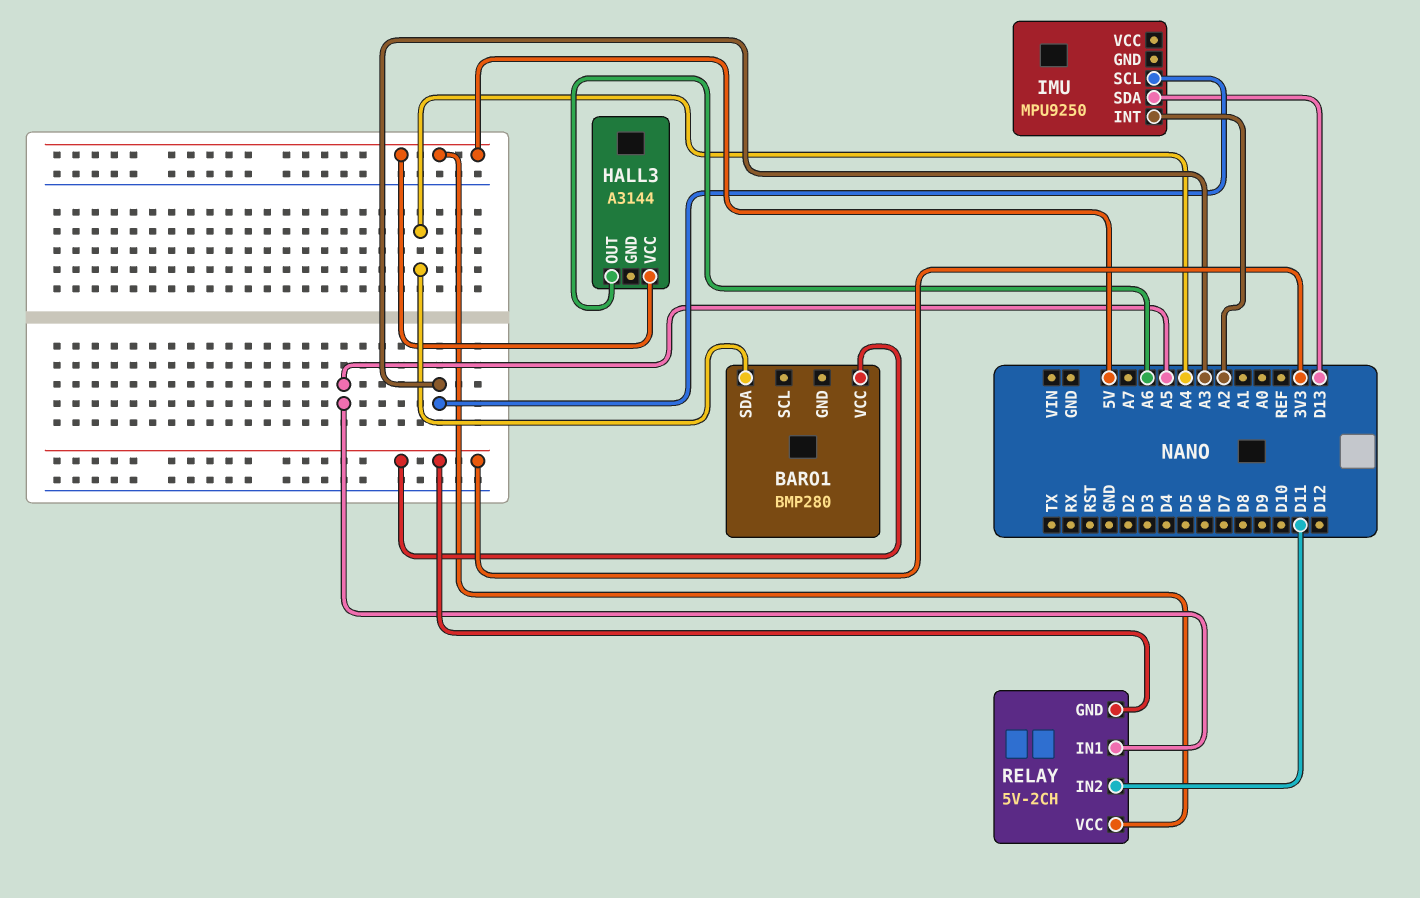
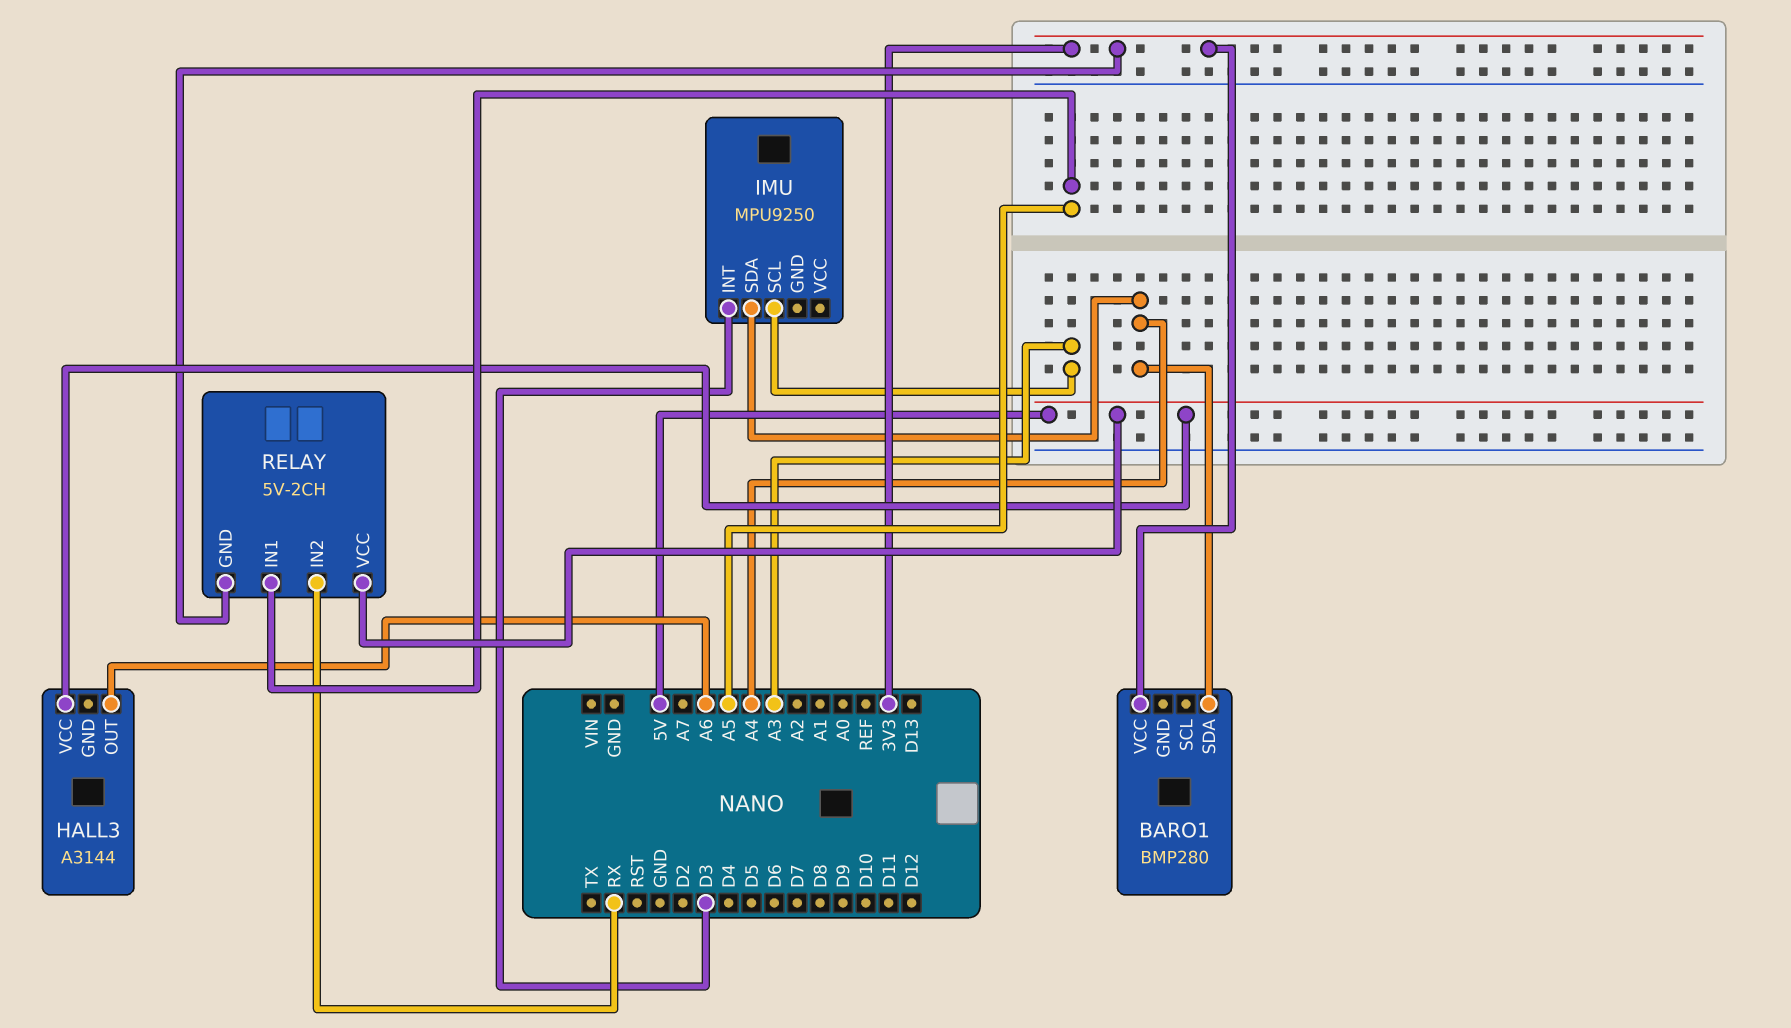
IMU pin INT: A2 -> D3
IMU pin SDA: D13 -> A4
RELAY pin IN2: D11 -> RX

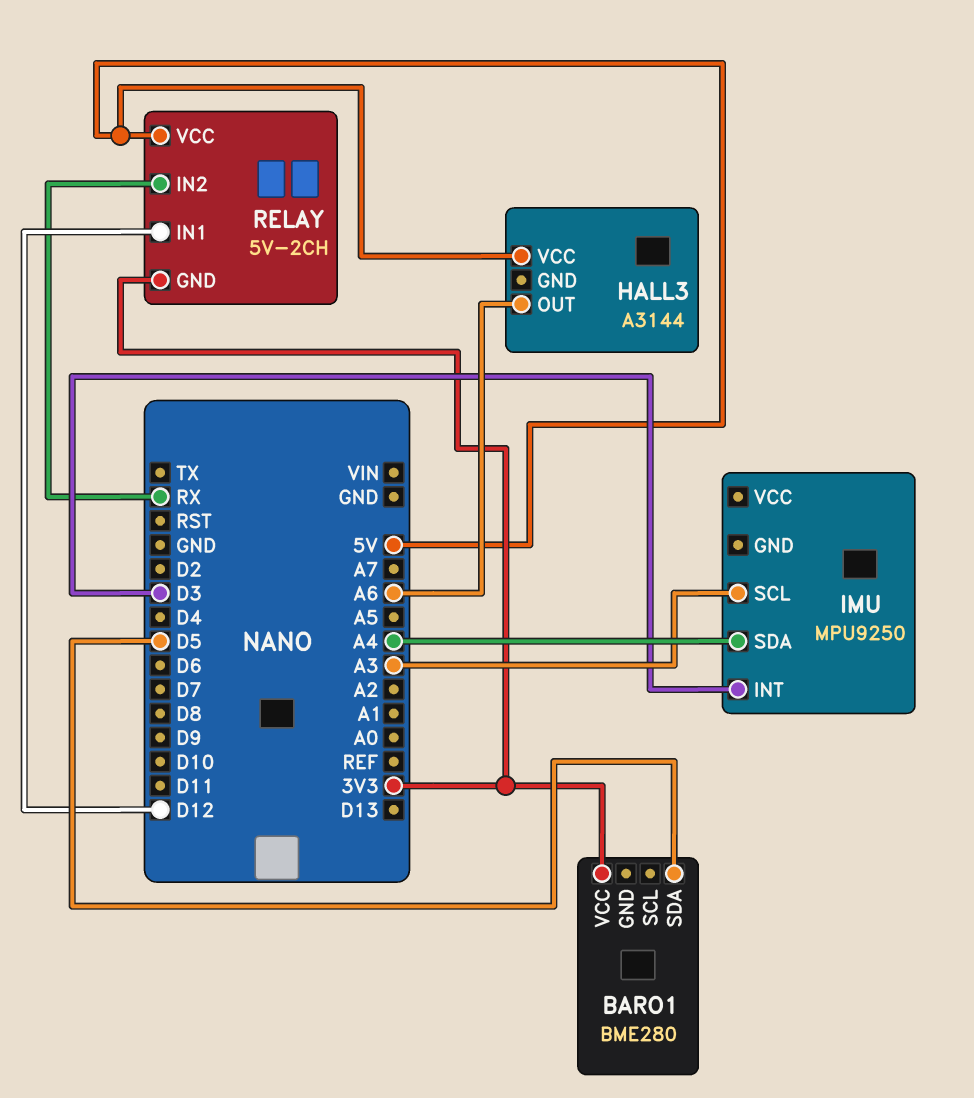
BARO1: BMP280 -> BME280
BARO1 pin SDA: A4 -> D5
RELAY pin IN1: A5 -> D12

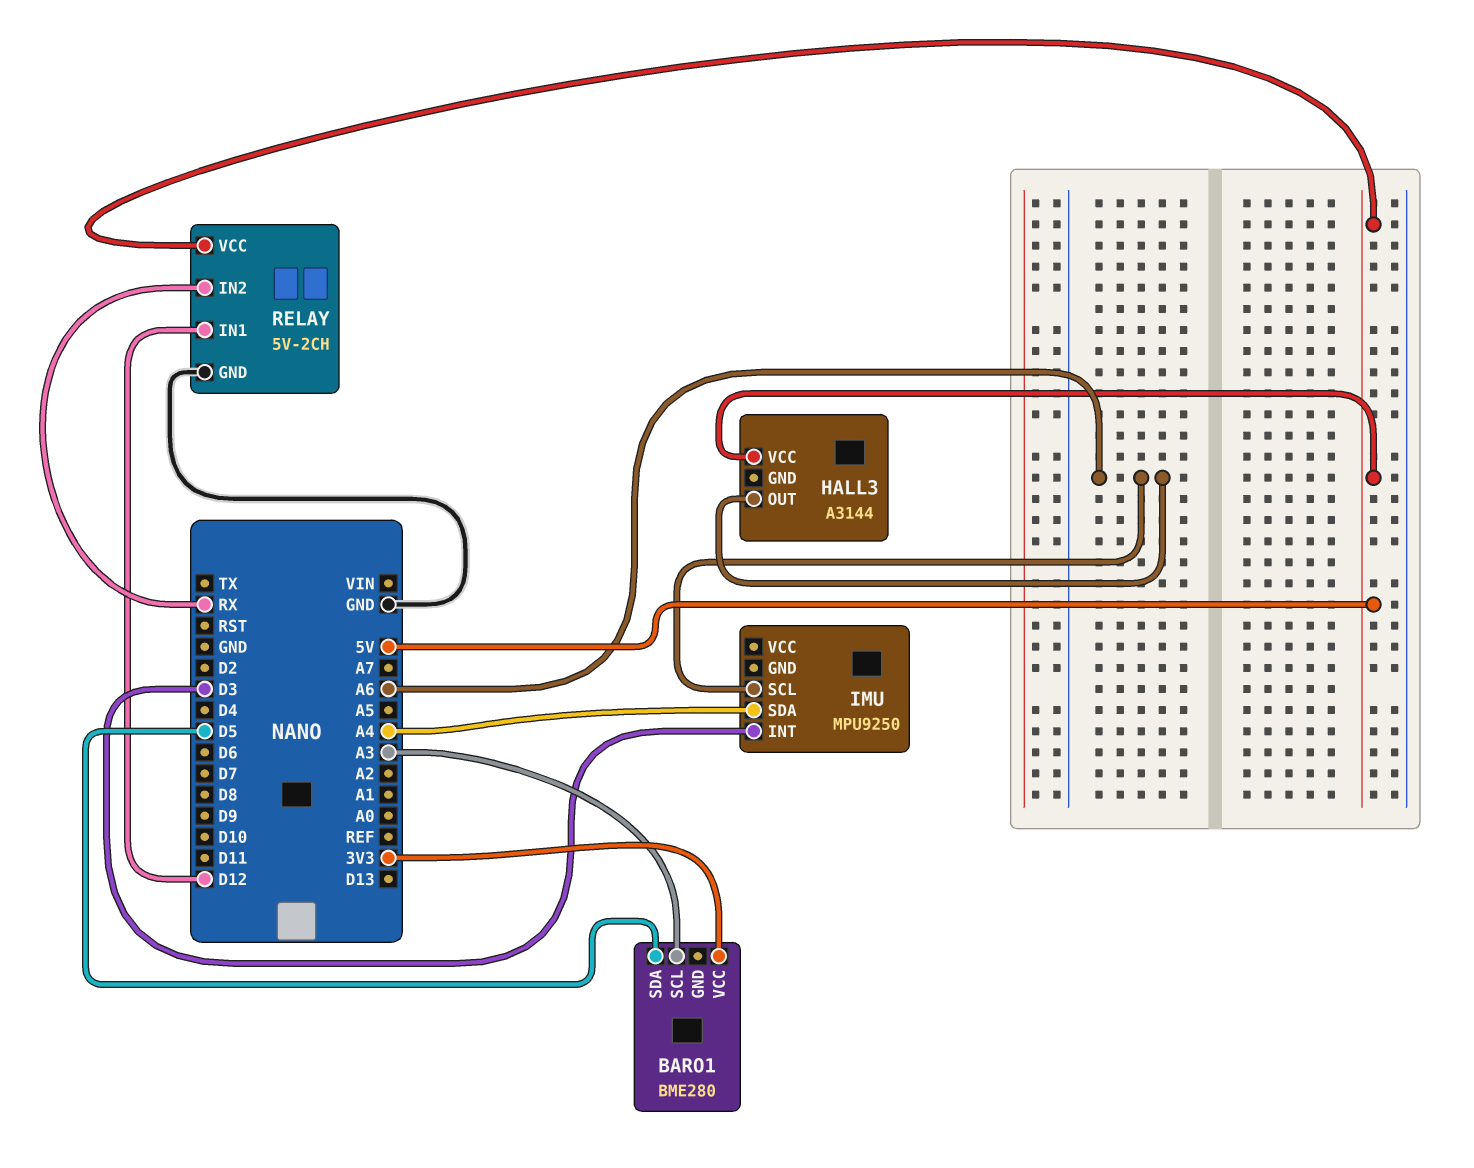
BARO1 pin SCL: none -> A3
IMU pin SCL: A3 -> A6
RELAY pin GND: 3V3 -> GND

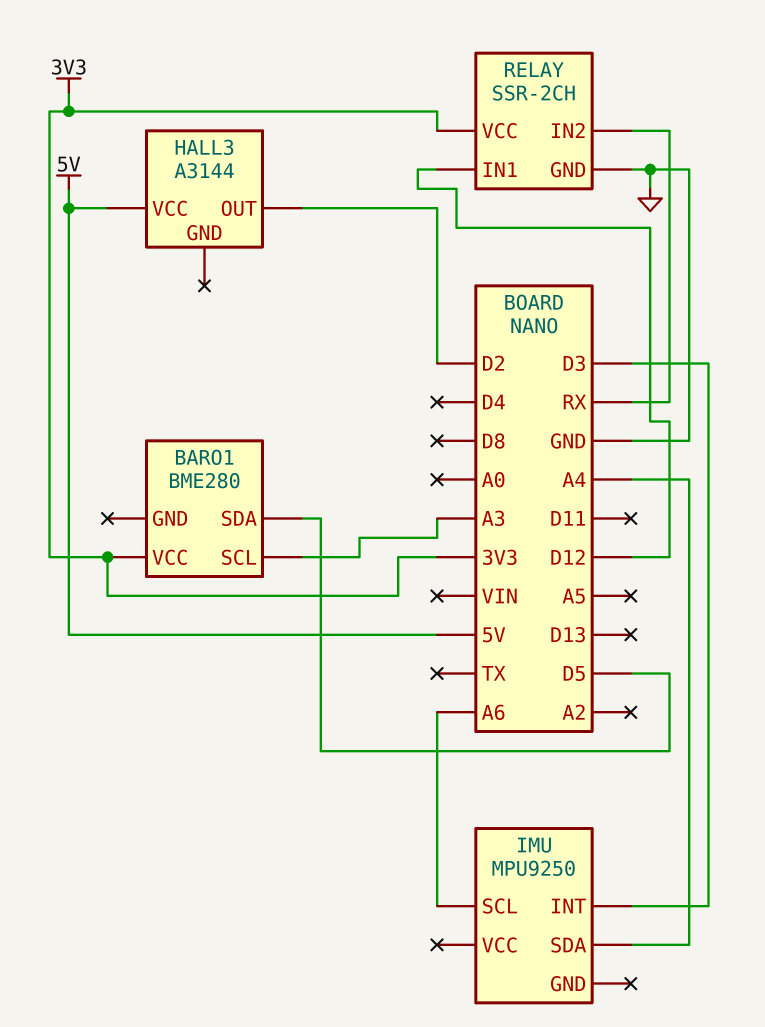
HALL3 pin OUT: A6 -> D2
RELAY: 5V-2CH -> SSR-2CH
RELAY pin VCC: 5V -> 3V3

